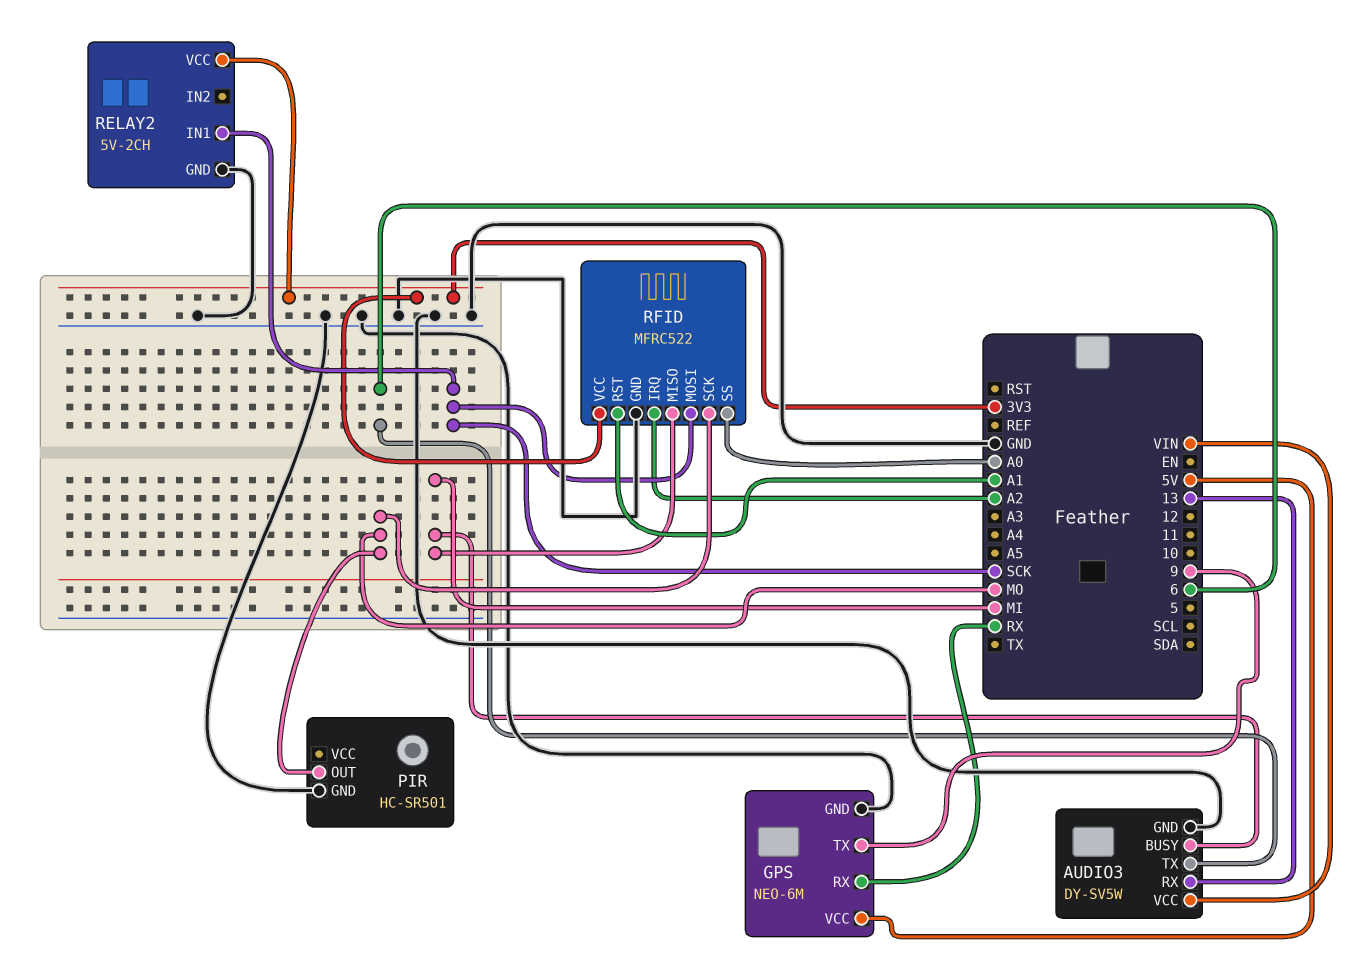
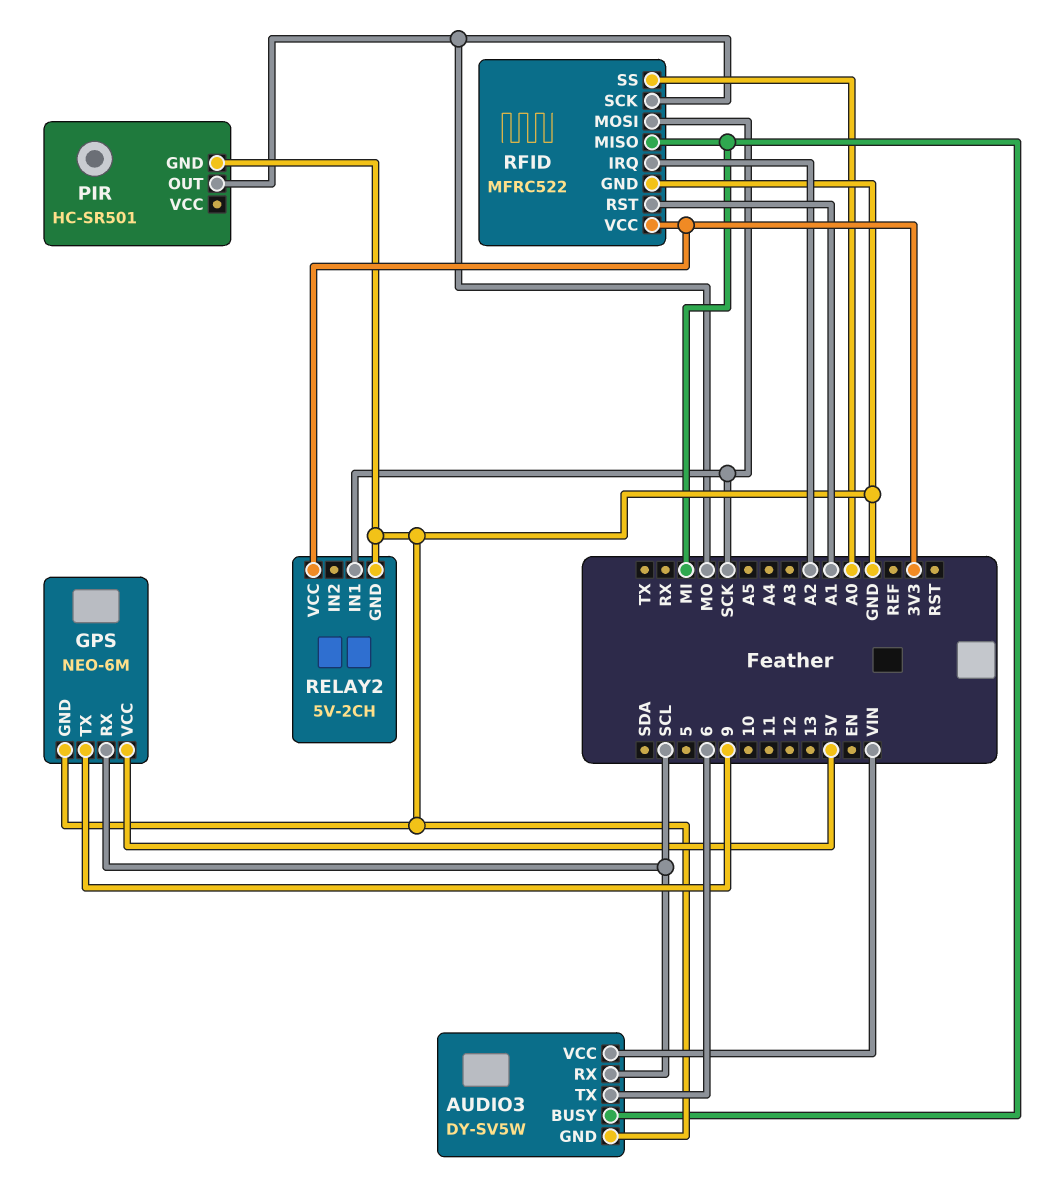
AUDIO3 pin RX: 13 -> SCL
GPS pin RX: RX -> SCL

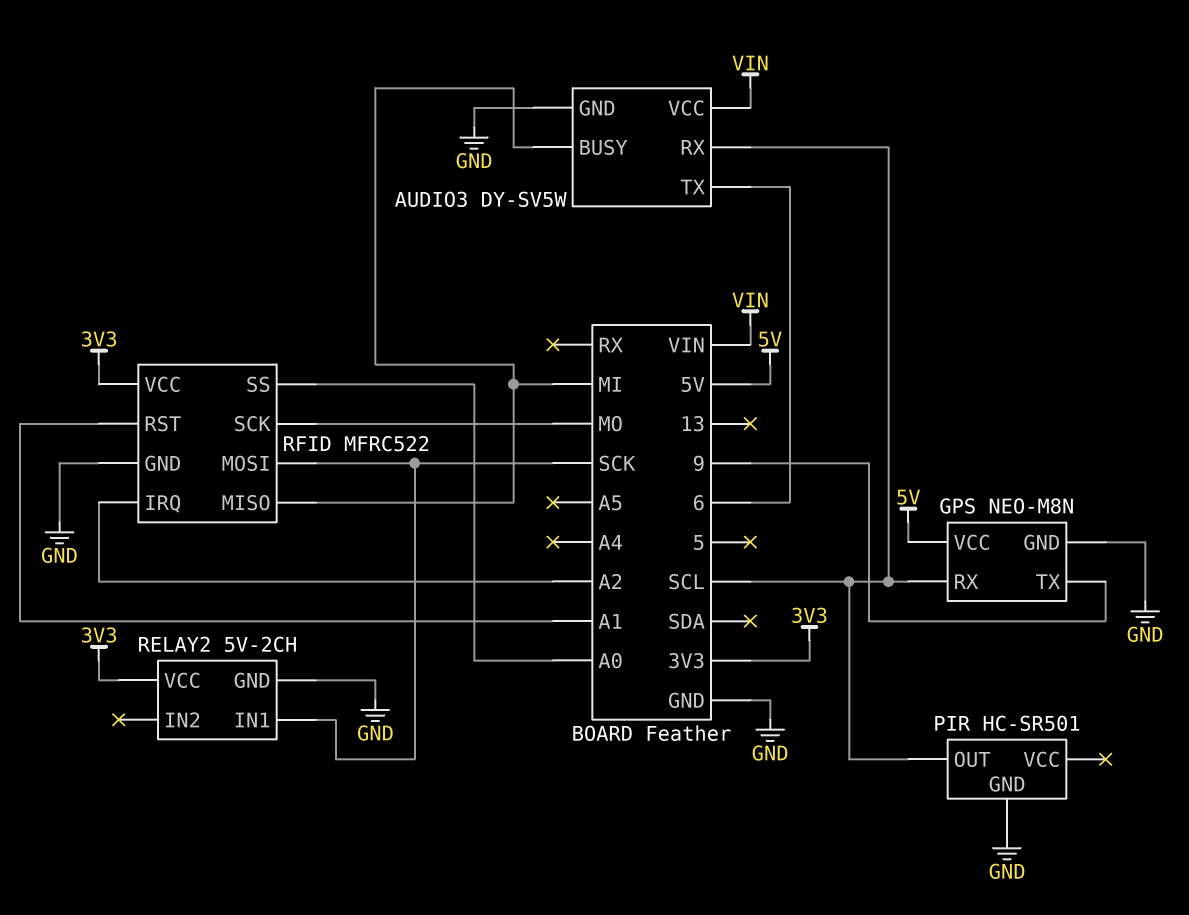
GPS: NEO-6M -> NEO-M8N
PIR pin OUT: MO -> SCL

